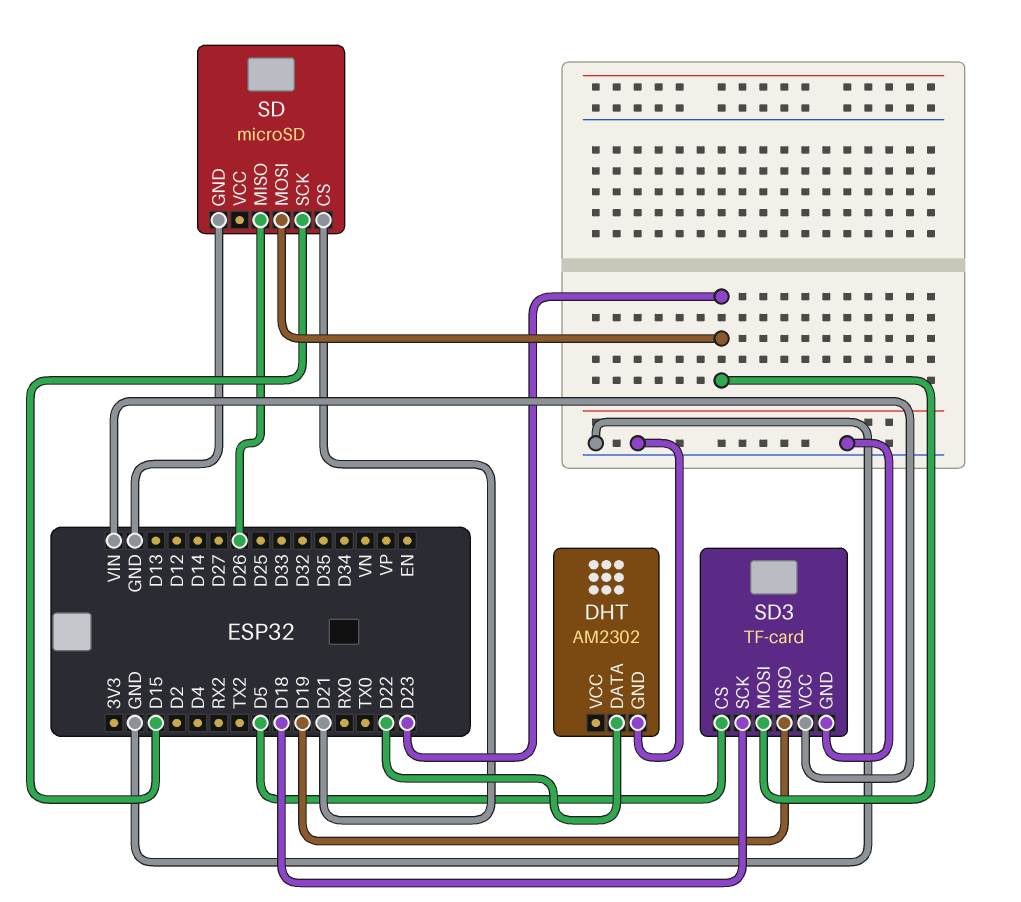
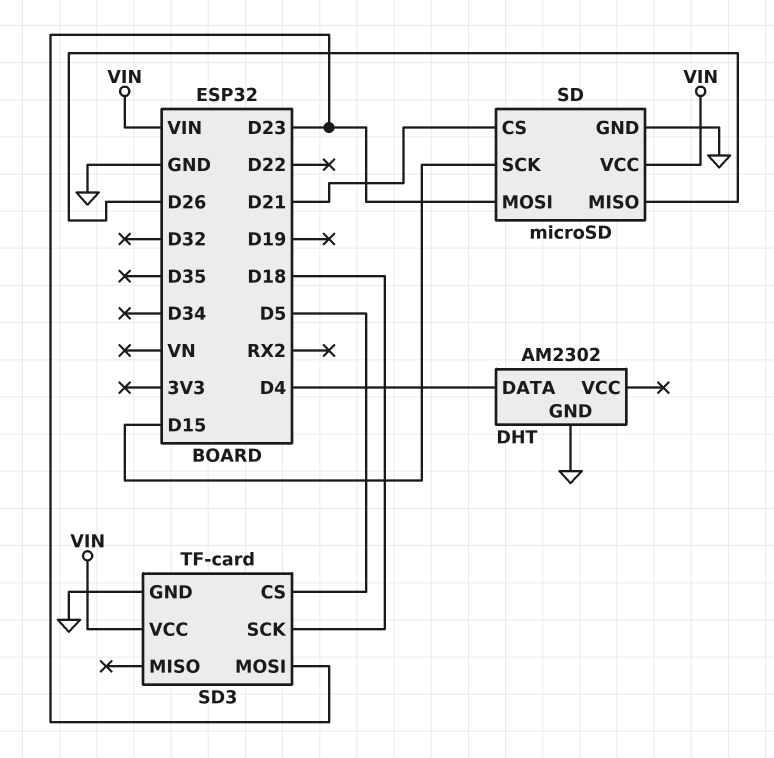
DHT pin DATA: D22 -> D4
SD pin VCC: none -> VIN
SD3 pin MISO: D19 -> none

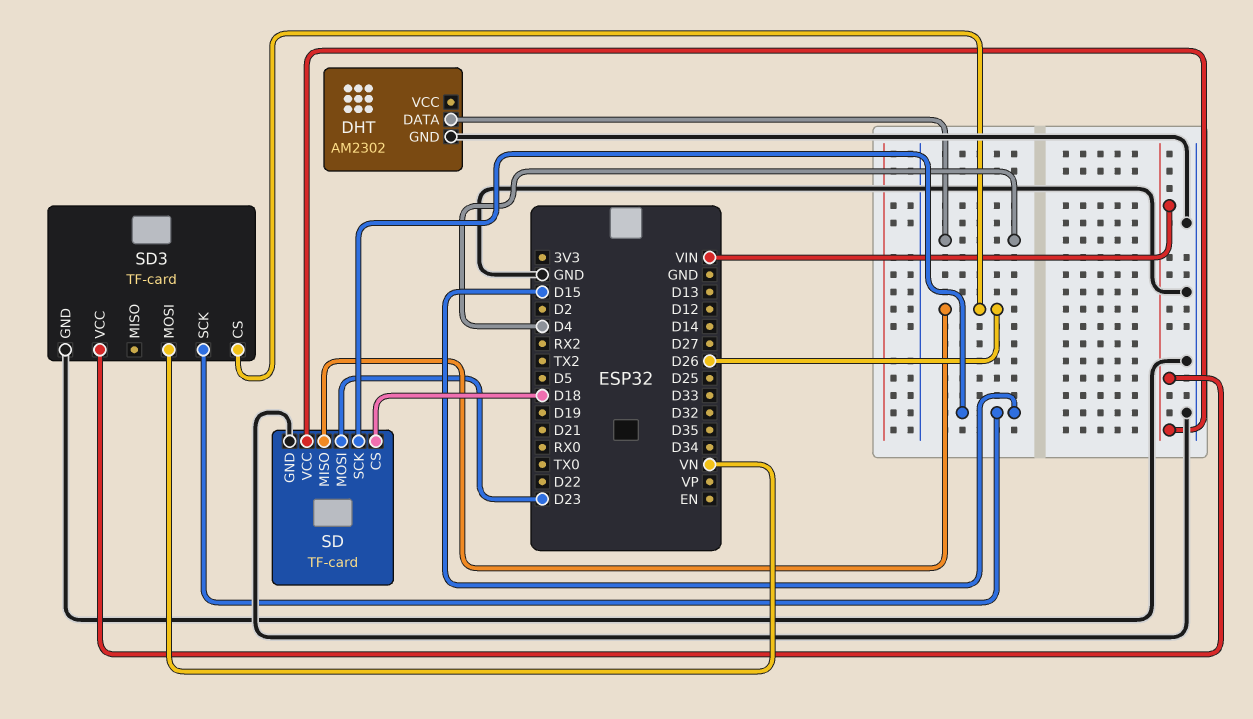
SD: microSD -> TF-card
SD pin CS: D21 -> D18
SD3 pin CS: D5 -> D26
SD3 pin MOSI: D23 -> VN
SD3 pin SCK: D18 -> D15

